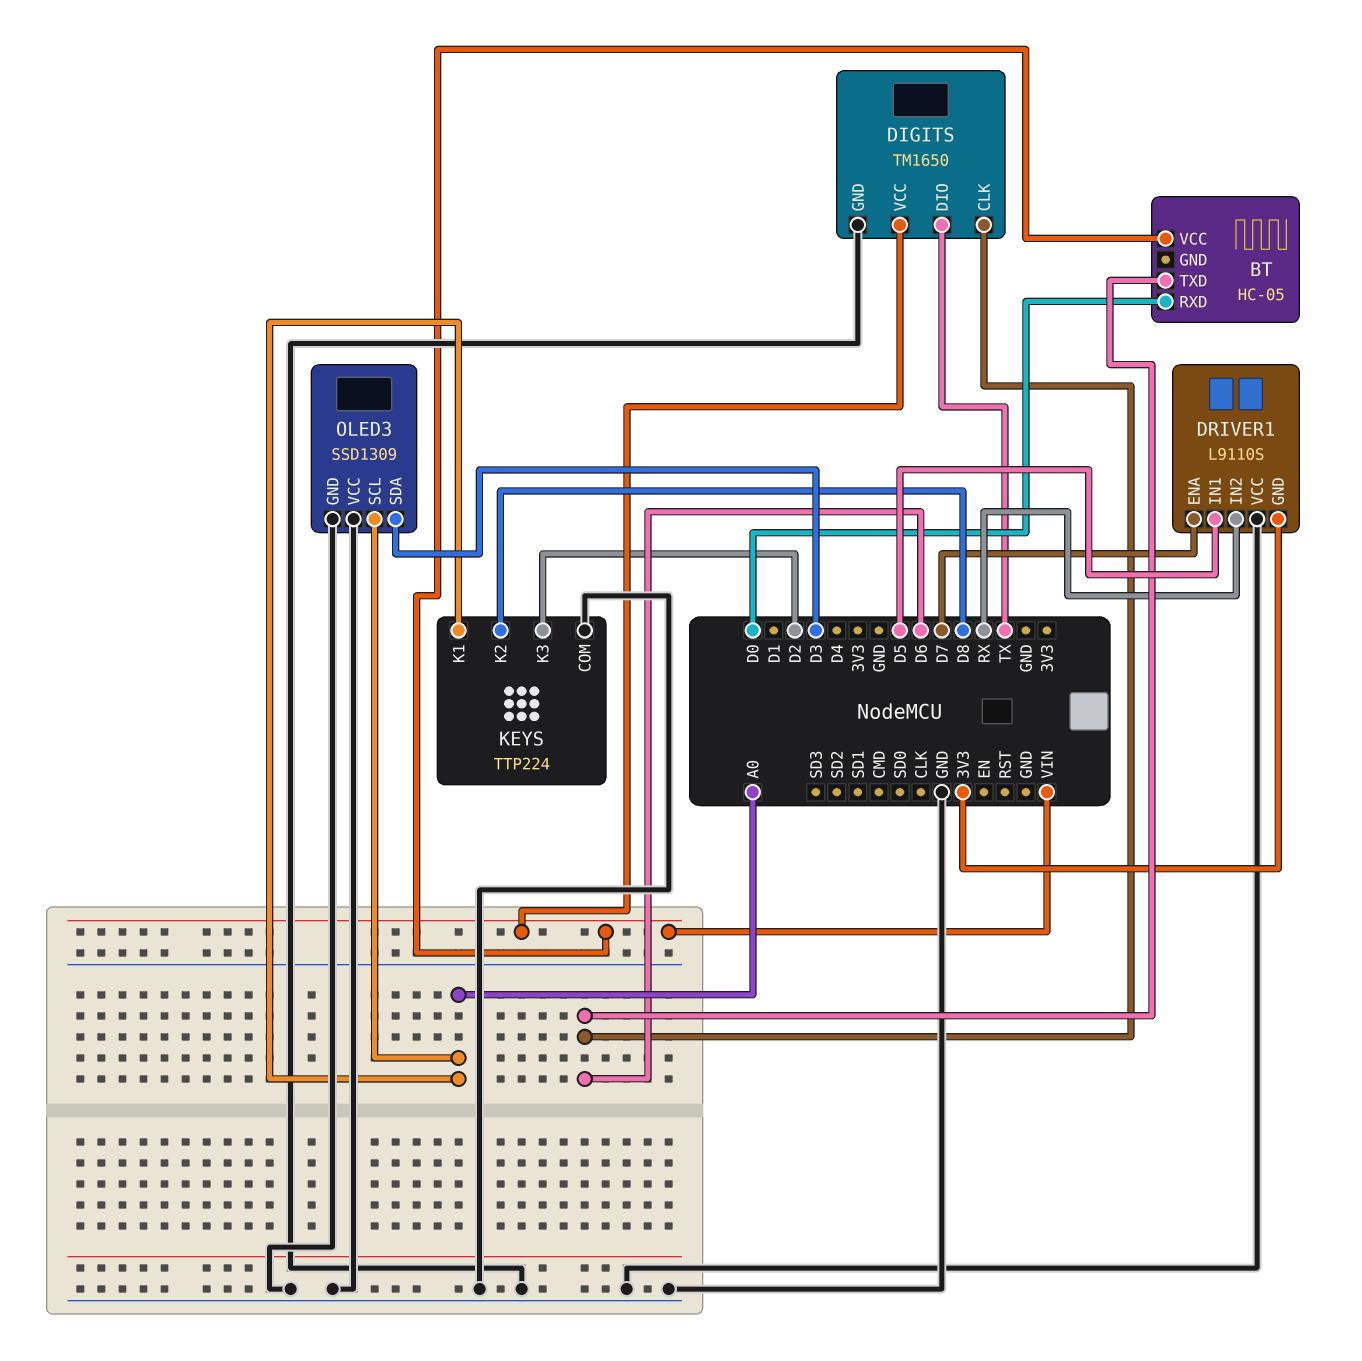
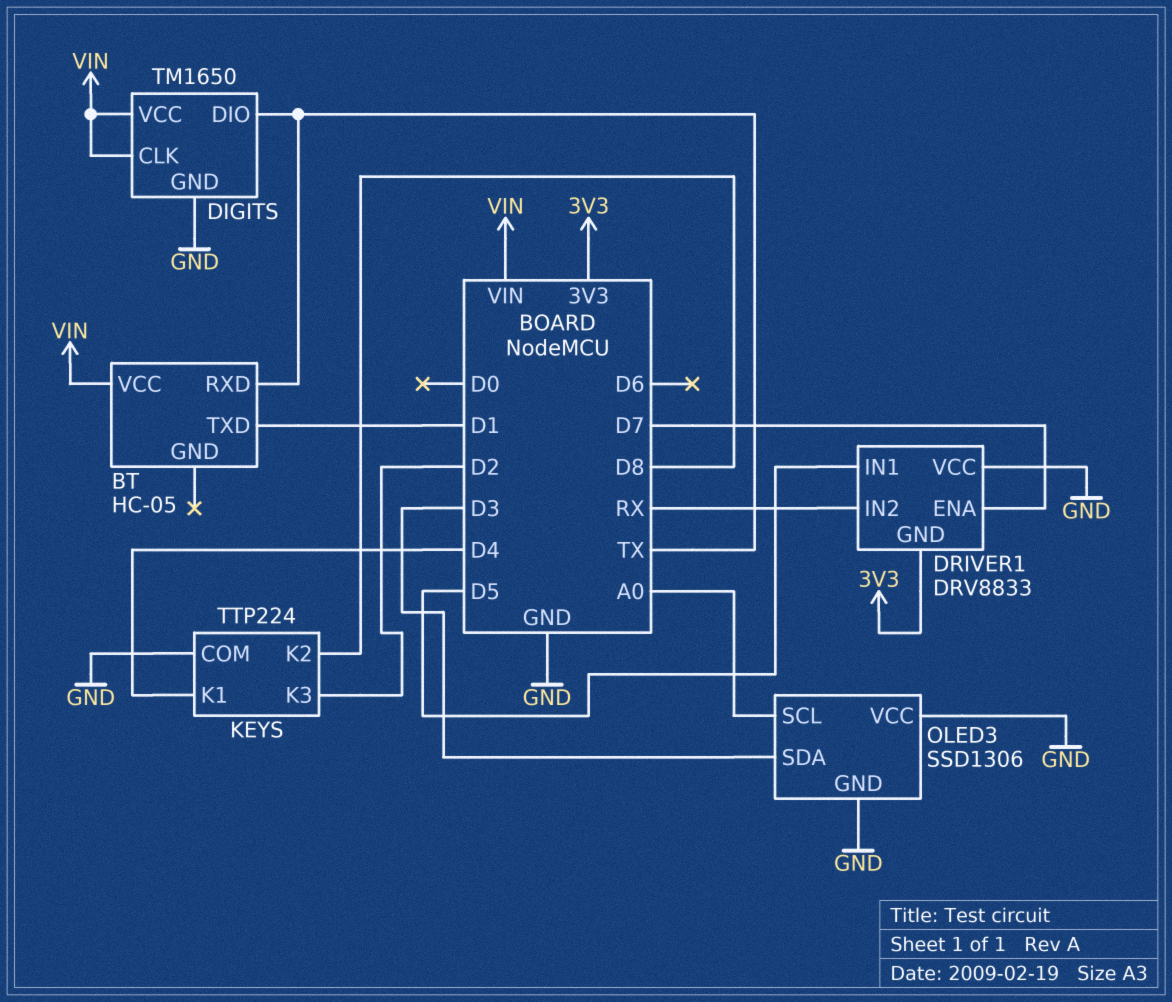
BT pin RXD: D0 -> TX
BT pin TXD: D6 -> D1
DIGITS pin CLK: D6 -> VIN
DRIVER1: L9110S -> DRV8833
KEYS pin K1: A0 -> D4
OLED3: SSD1309 -> SSD1306

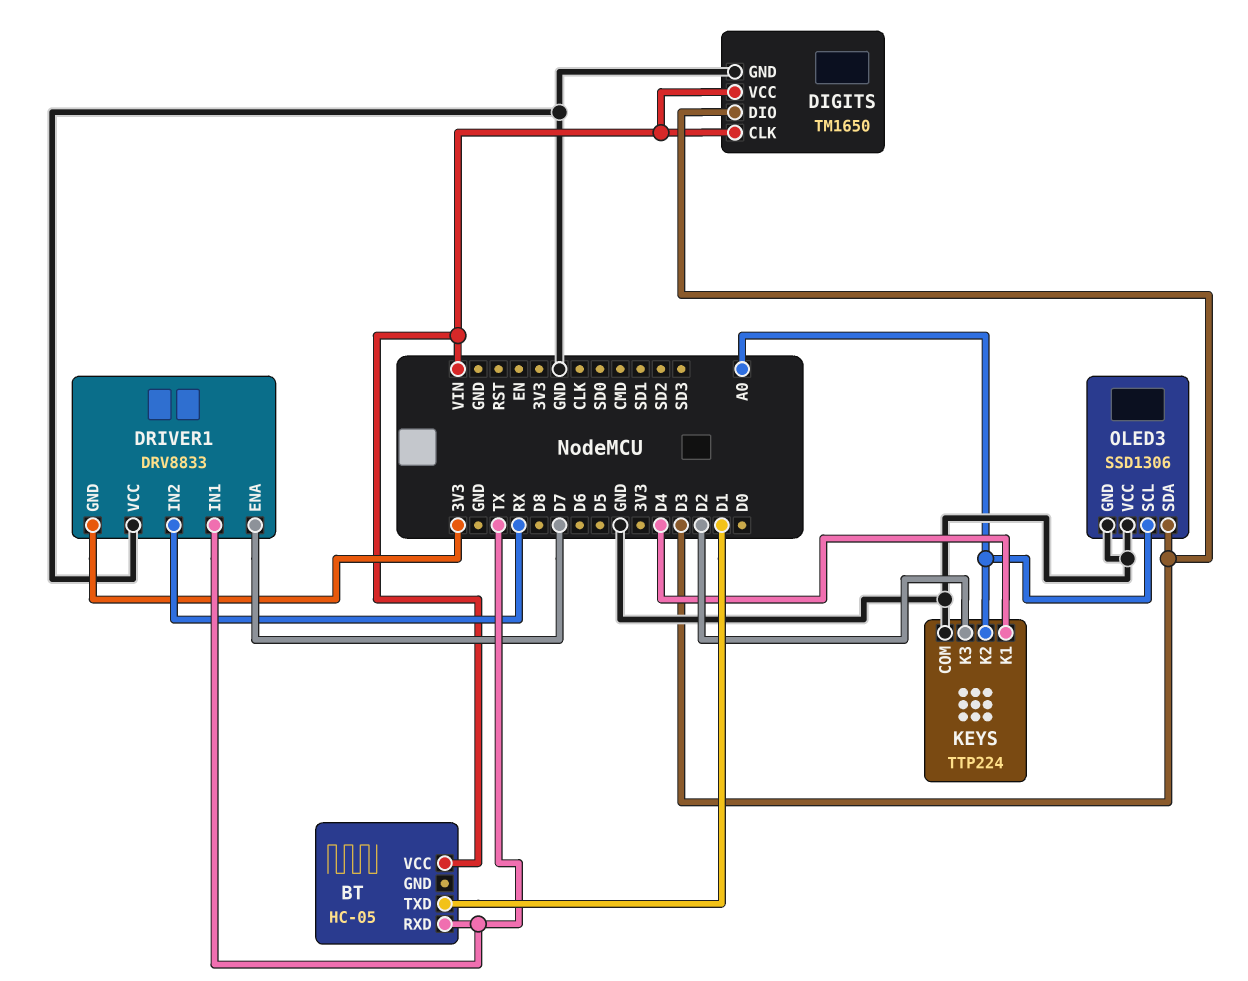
DIGITS pin DIO: TX -> D3
DRIVER1 pin IN1: D5 -> TX
KEYS pin K2: D8 -> A0

